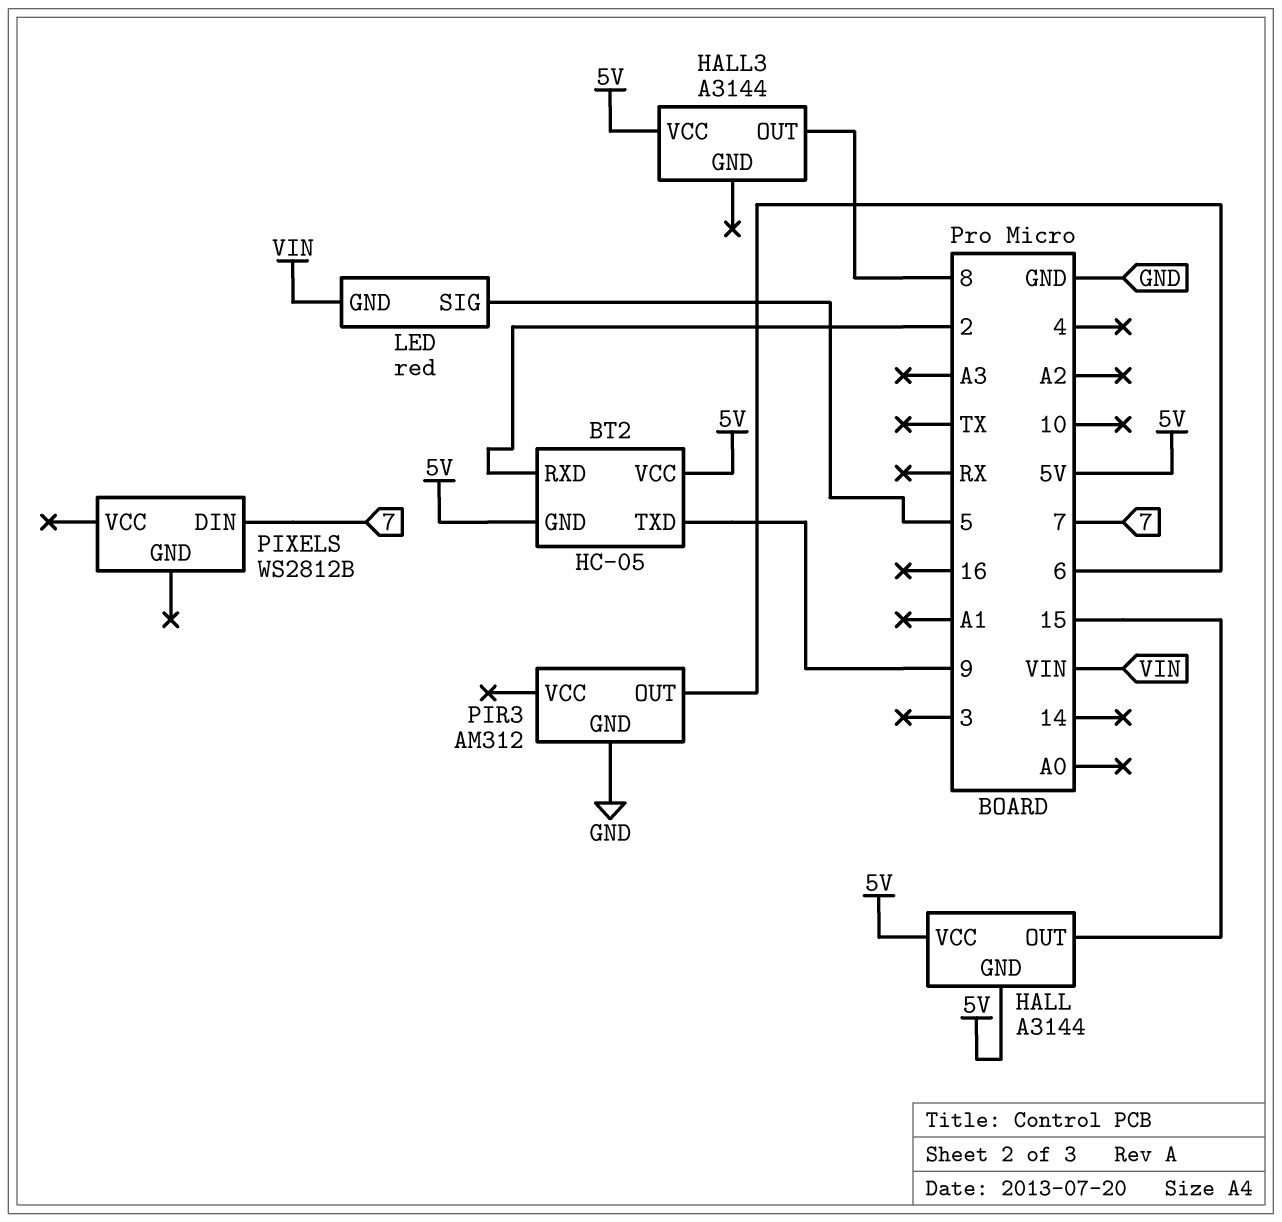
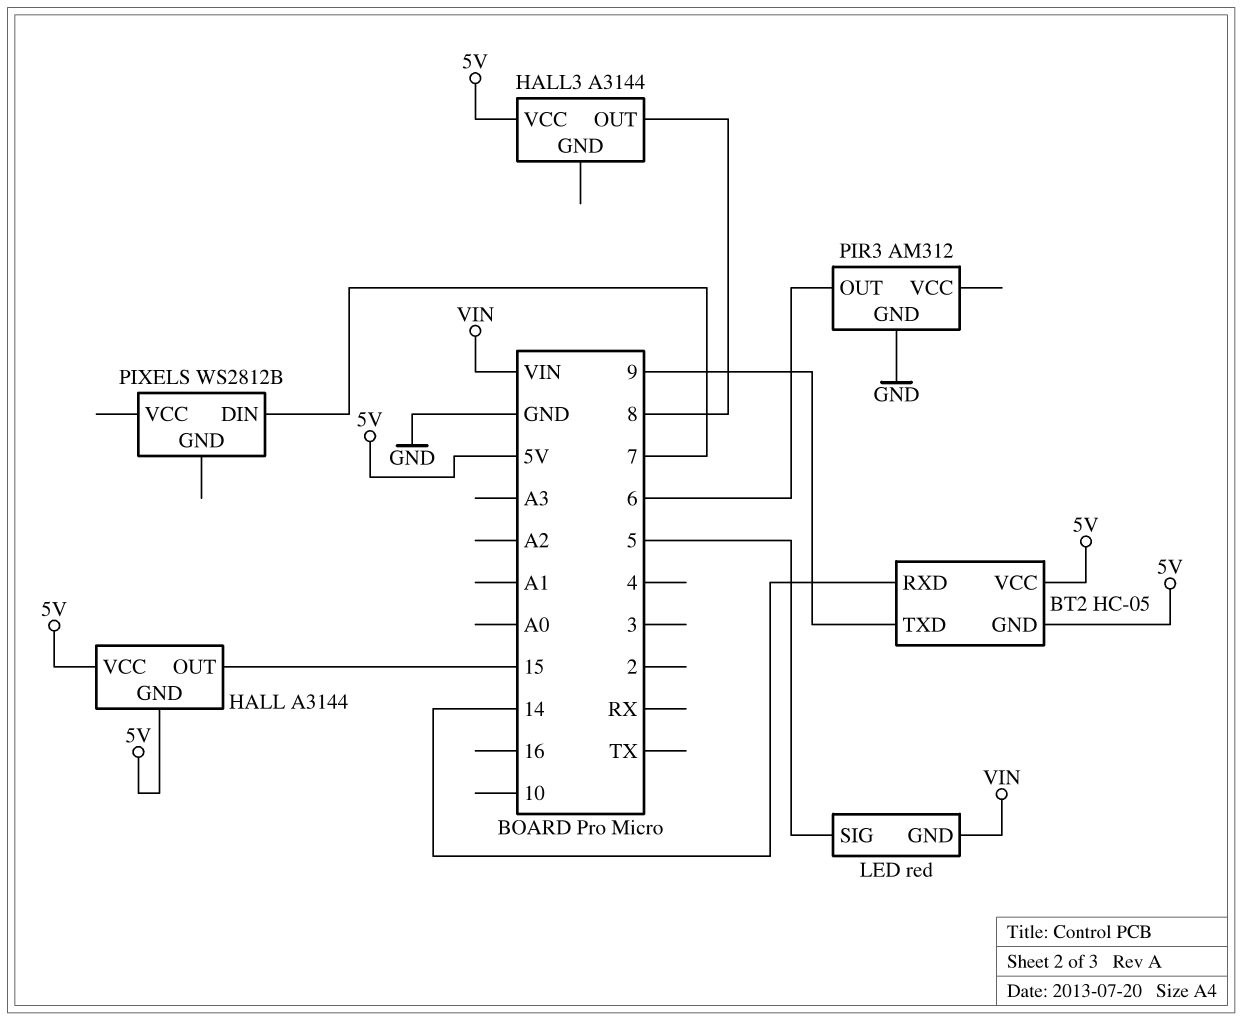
BT2 pin RXD: 2 -> 14

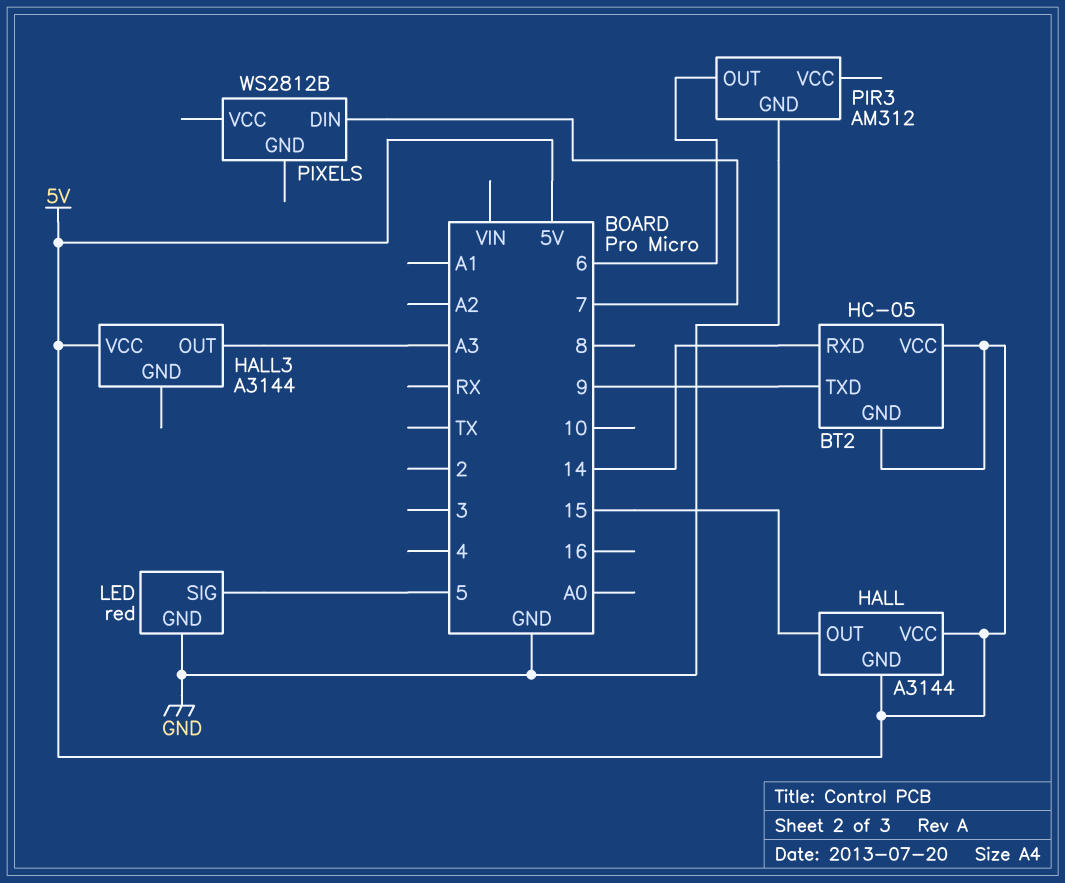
HALL3 pin OUT: 8 -> A3
LED pin GND: VIN -> GND

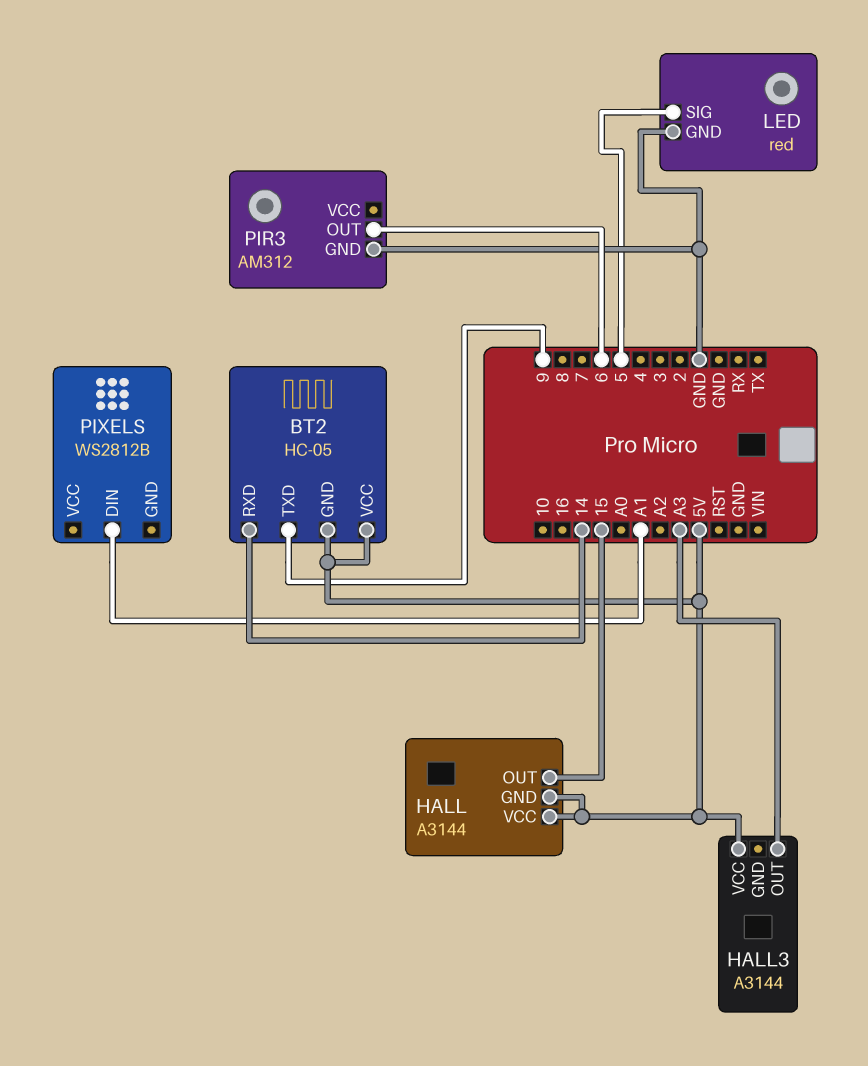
PIXELS pin DIN: 7 -> A1

